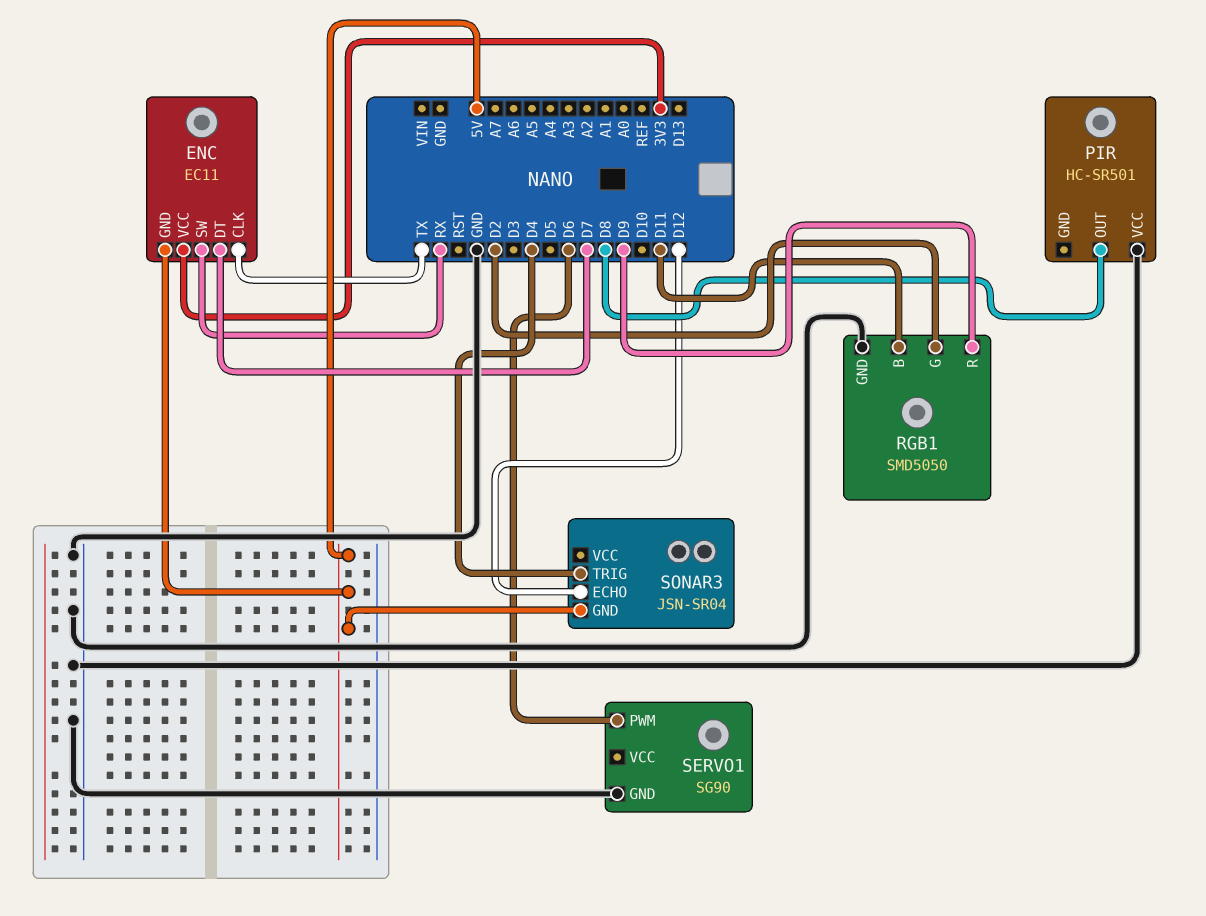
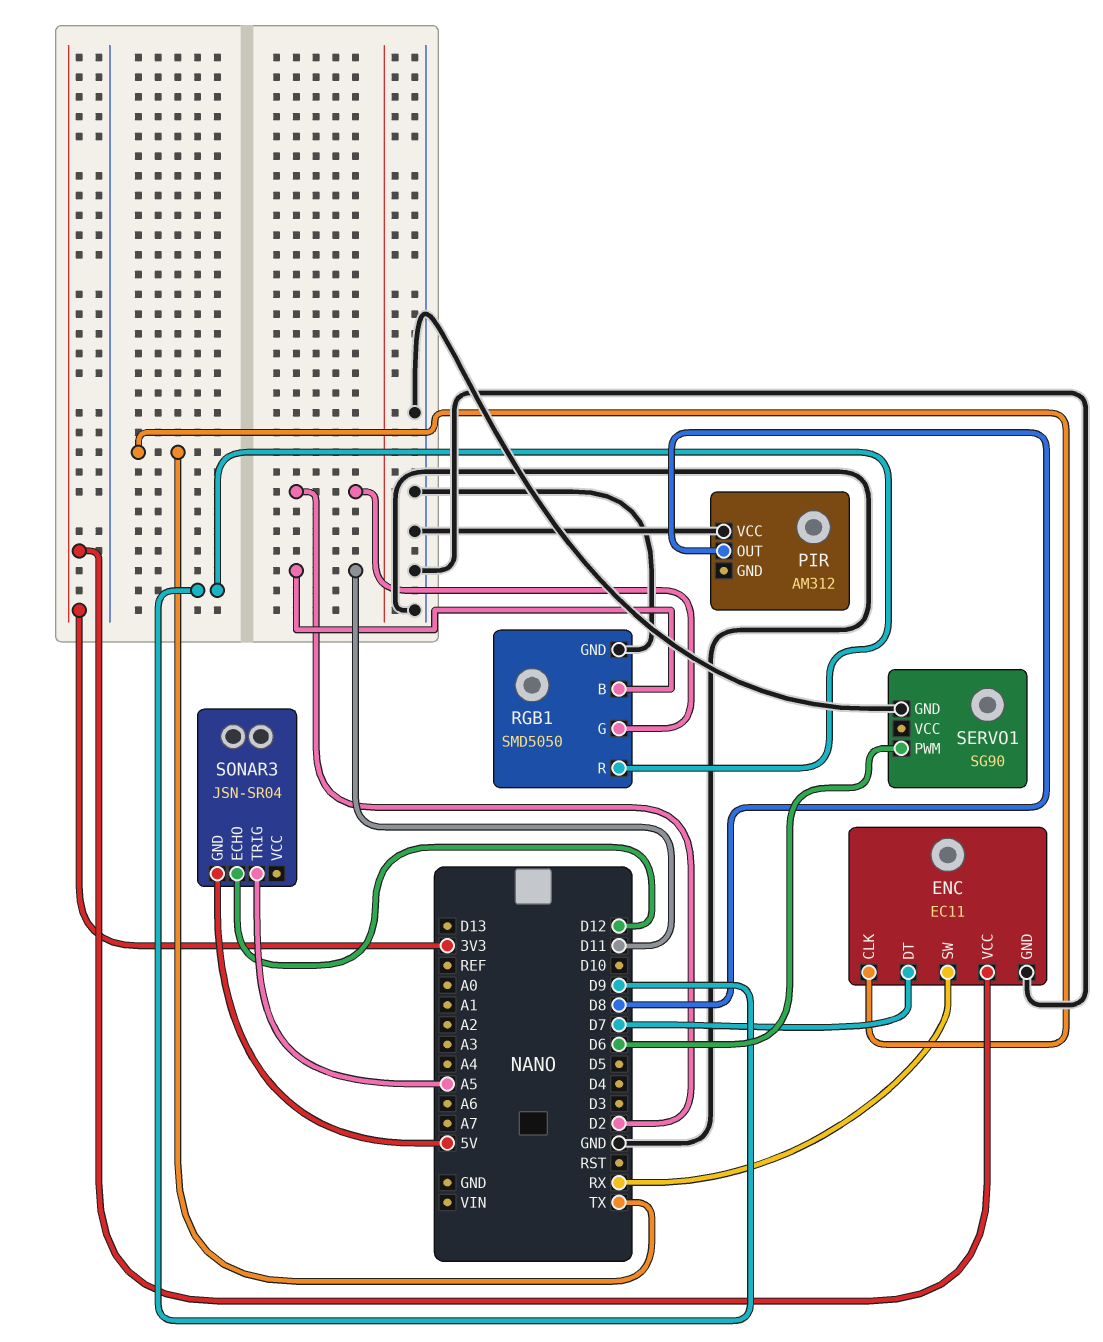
ENC pin GND: 5V -> GND
PIR: HC-SR501 -> AM312
SONAR3 pin TRIG: D4 -> A5

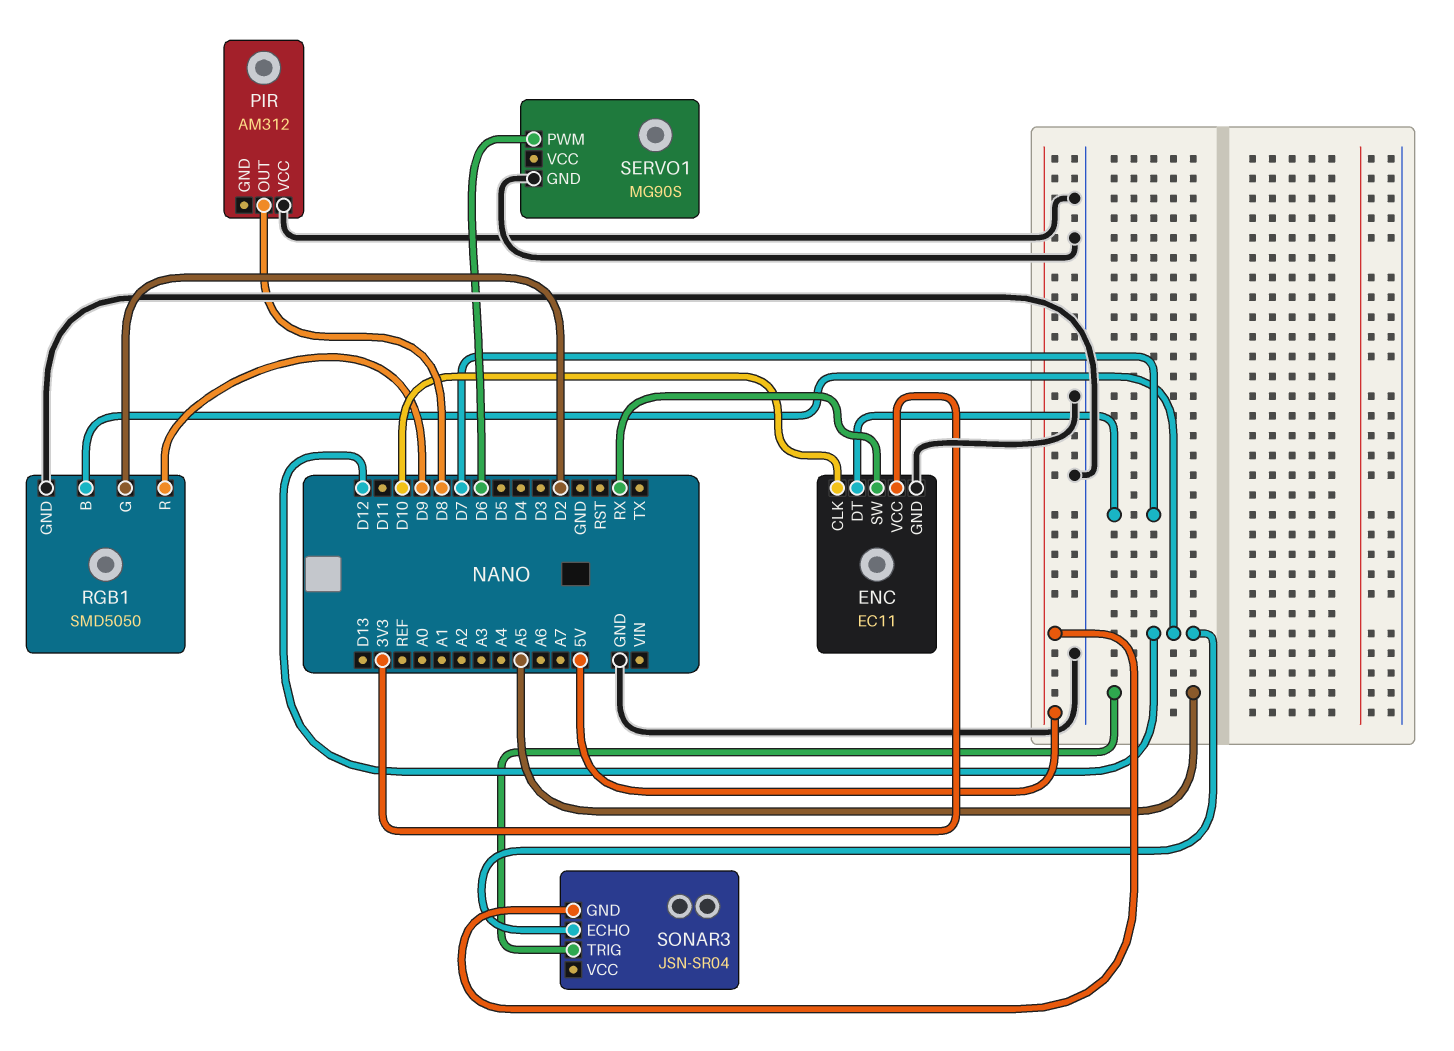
ENC pin CLK: TX -> D10
RGB1 pin B: D11 -> D12
SERVO1: SG90 -> MG90S

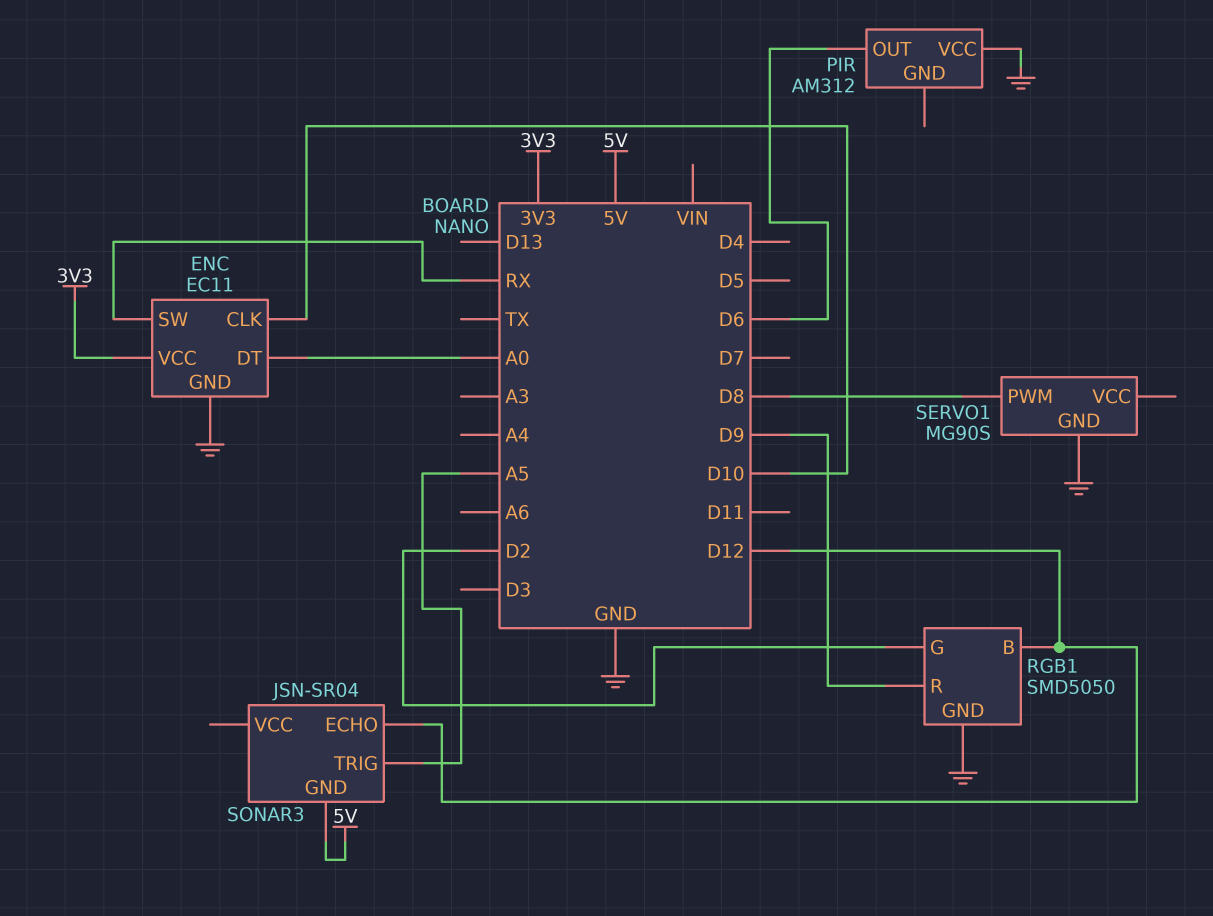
ENC pin DT: D7 -> A0
PIR pin OUT: D8 -> D6
SERVO1 pin PWM: D6 -> D8

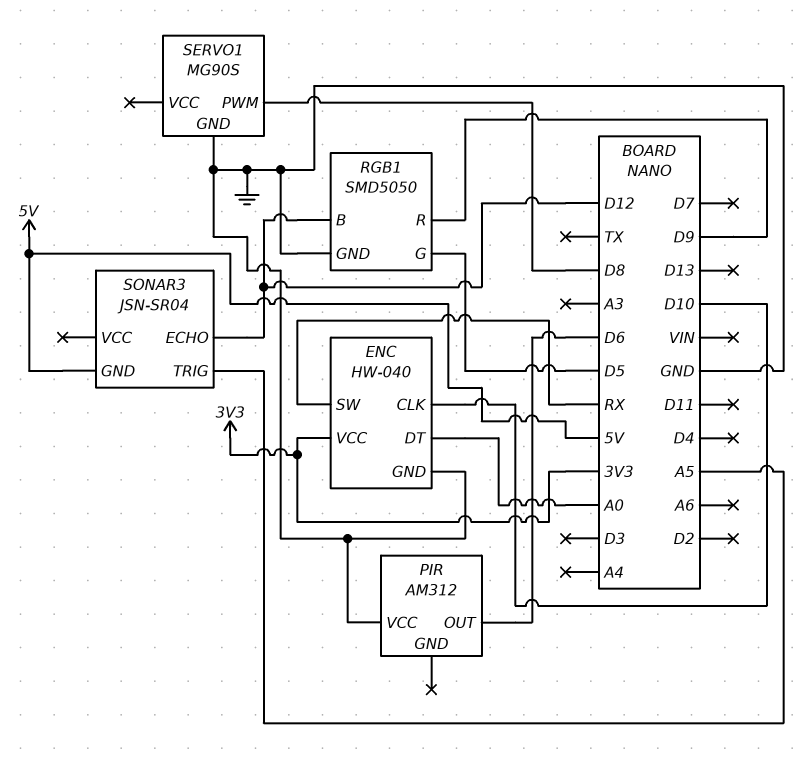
ENC: EC11 -> HW-040
RGB1 pin G: D2 -> D5

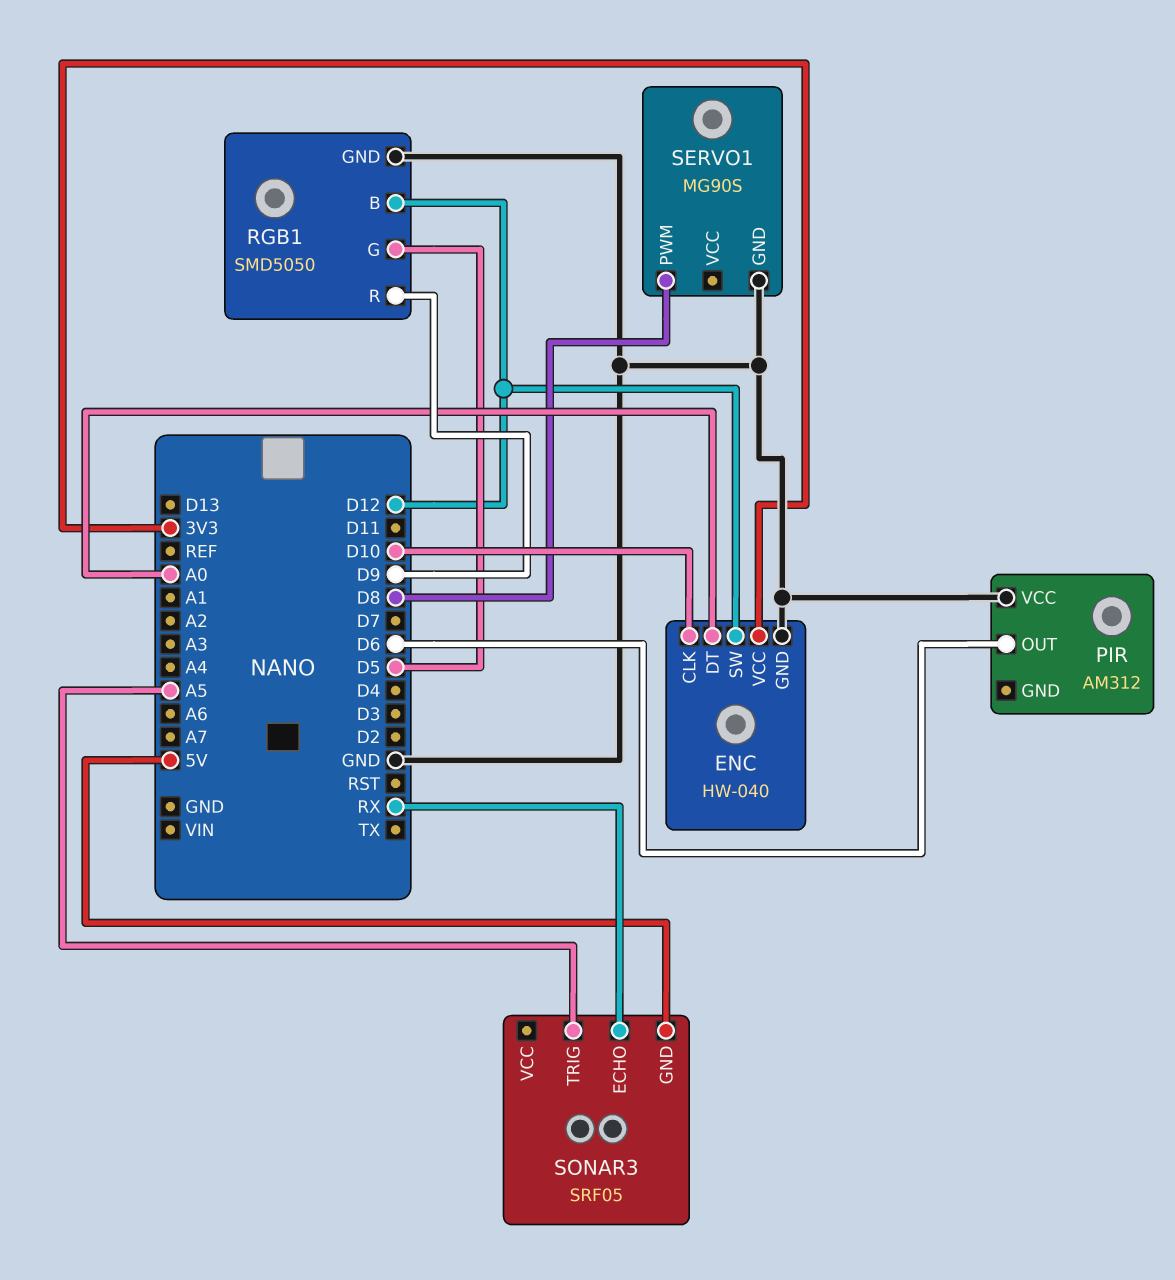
ENC pin SW: RX -> D12
SONAR3: JSN-SR04 -> SRF05
SONAR3 pin ECHO: D12 -> RX

